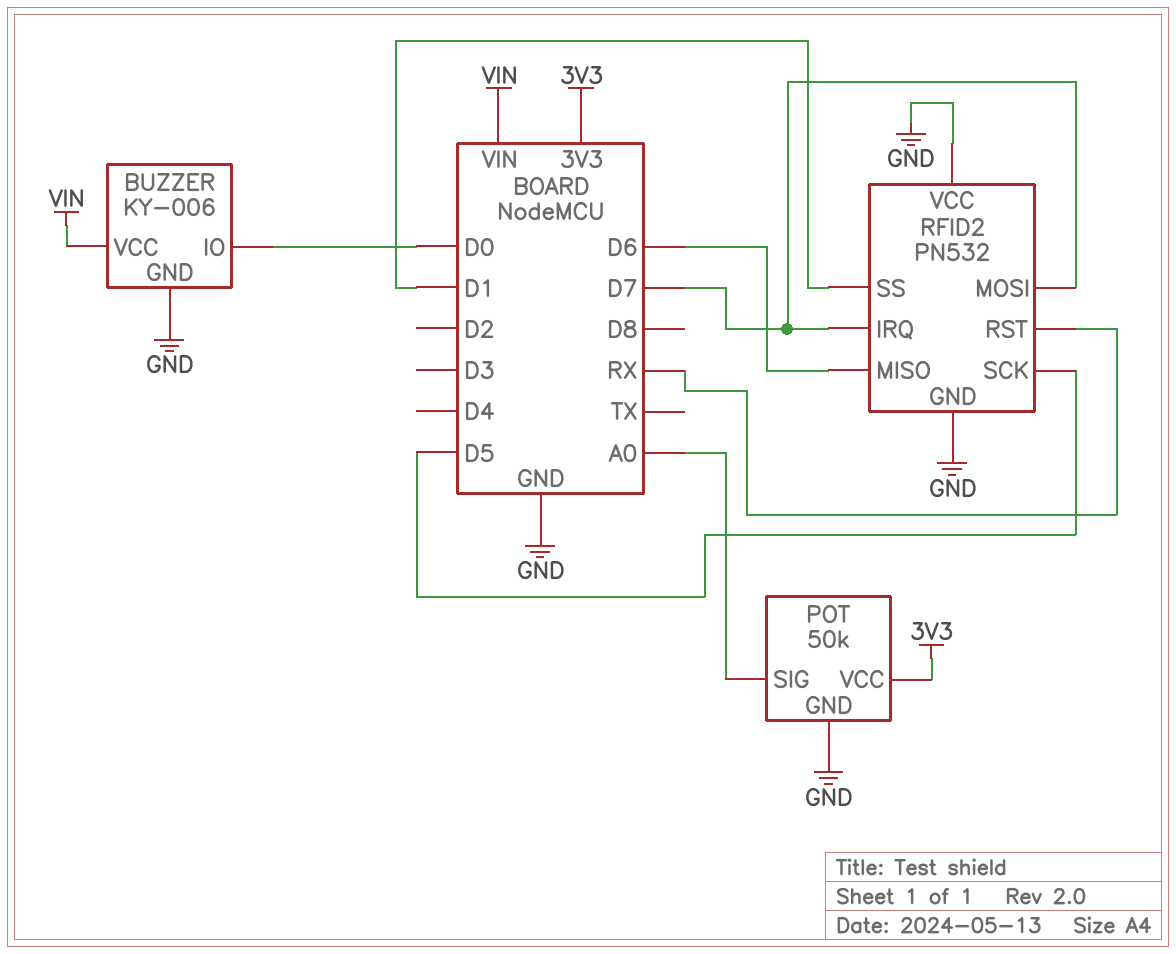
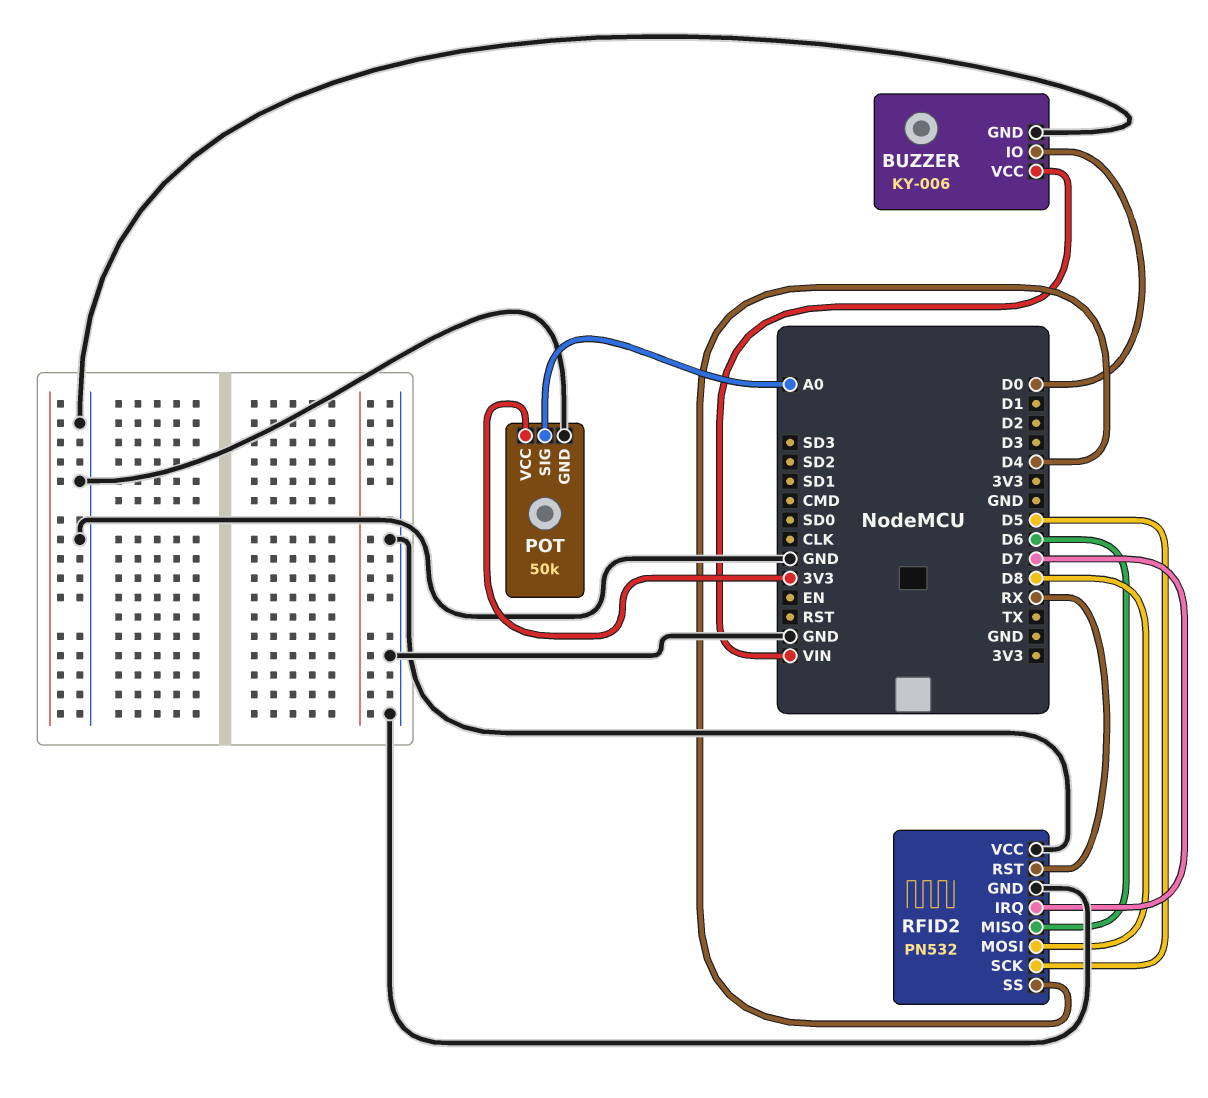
RFID2 pin MOSI: D7 -> D8
RFID2 pin SS: D1 -> D4

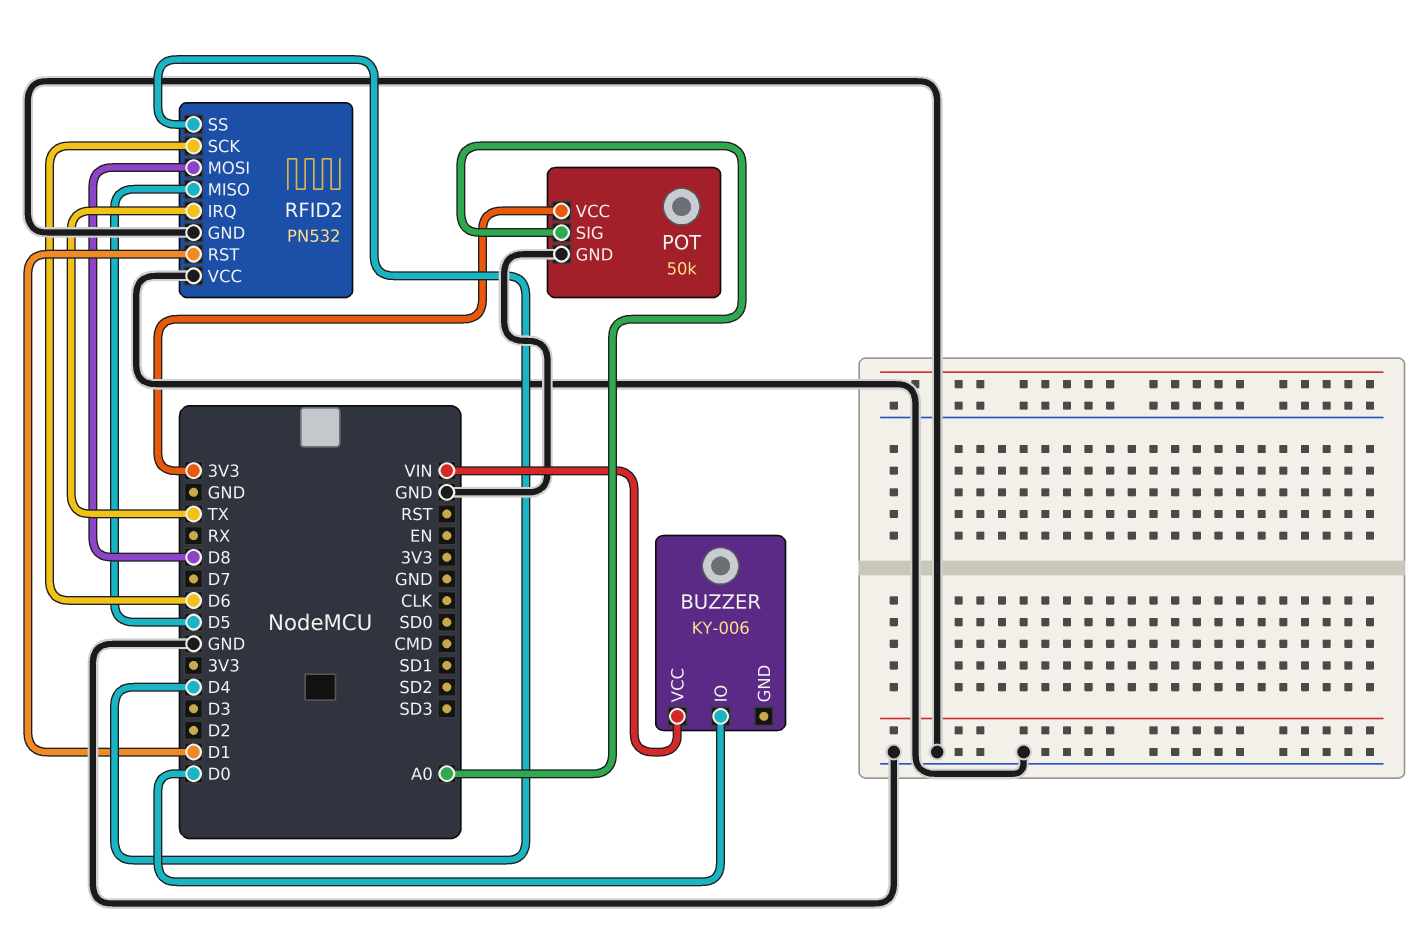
BUZZER pin GND: GND -> none
RFID2 pin IRQ: D7 -> TX
RFID2 pin MISO: D6 -> D5
RFID2 pin RST: RX -> D1
RFID2 pin SCK: D5 -> D6

